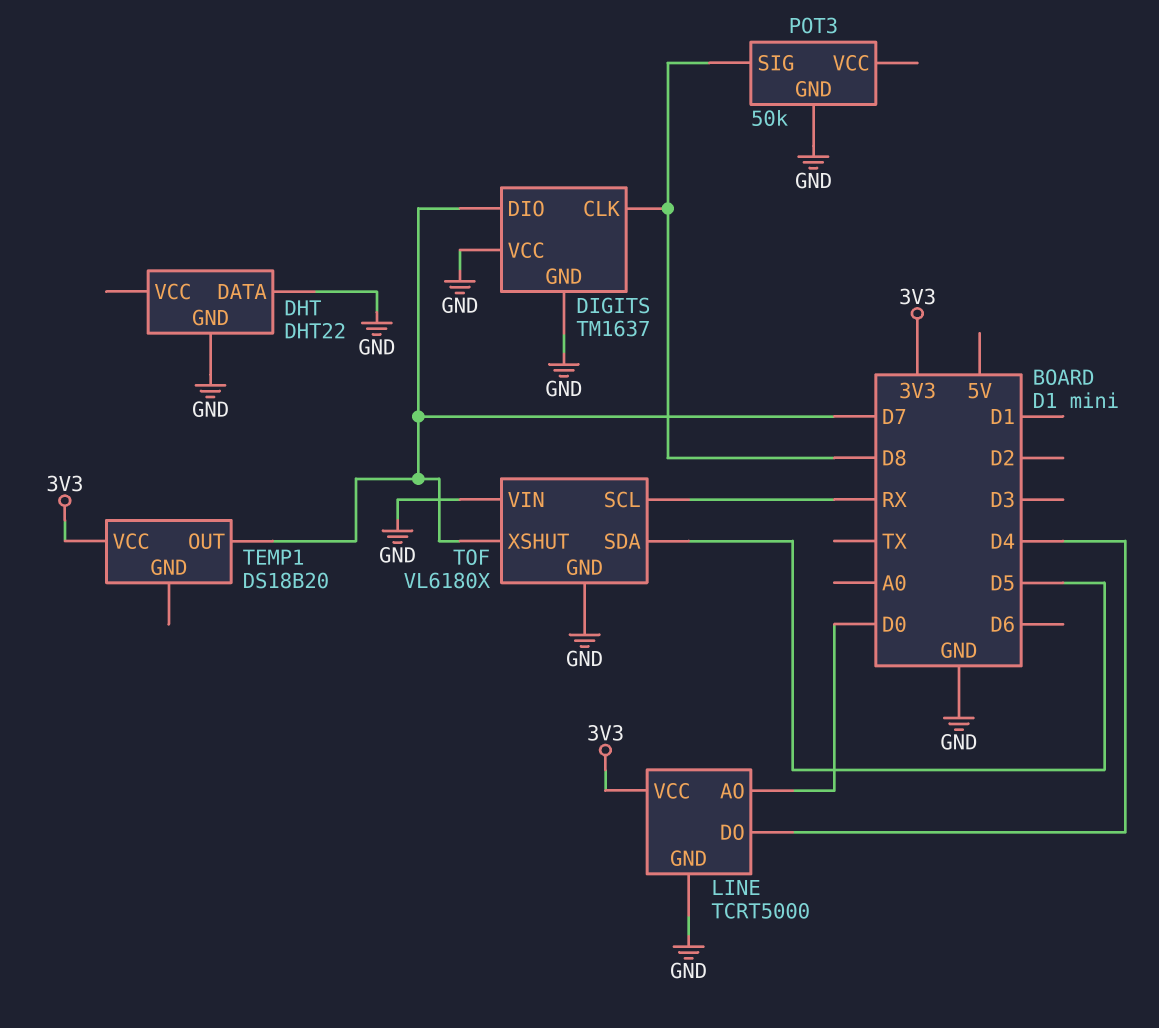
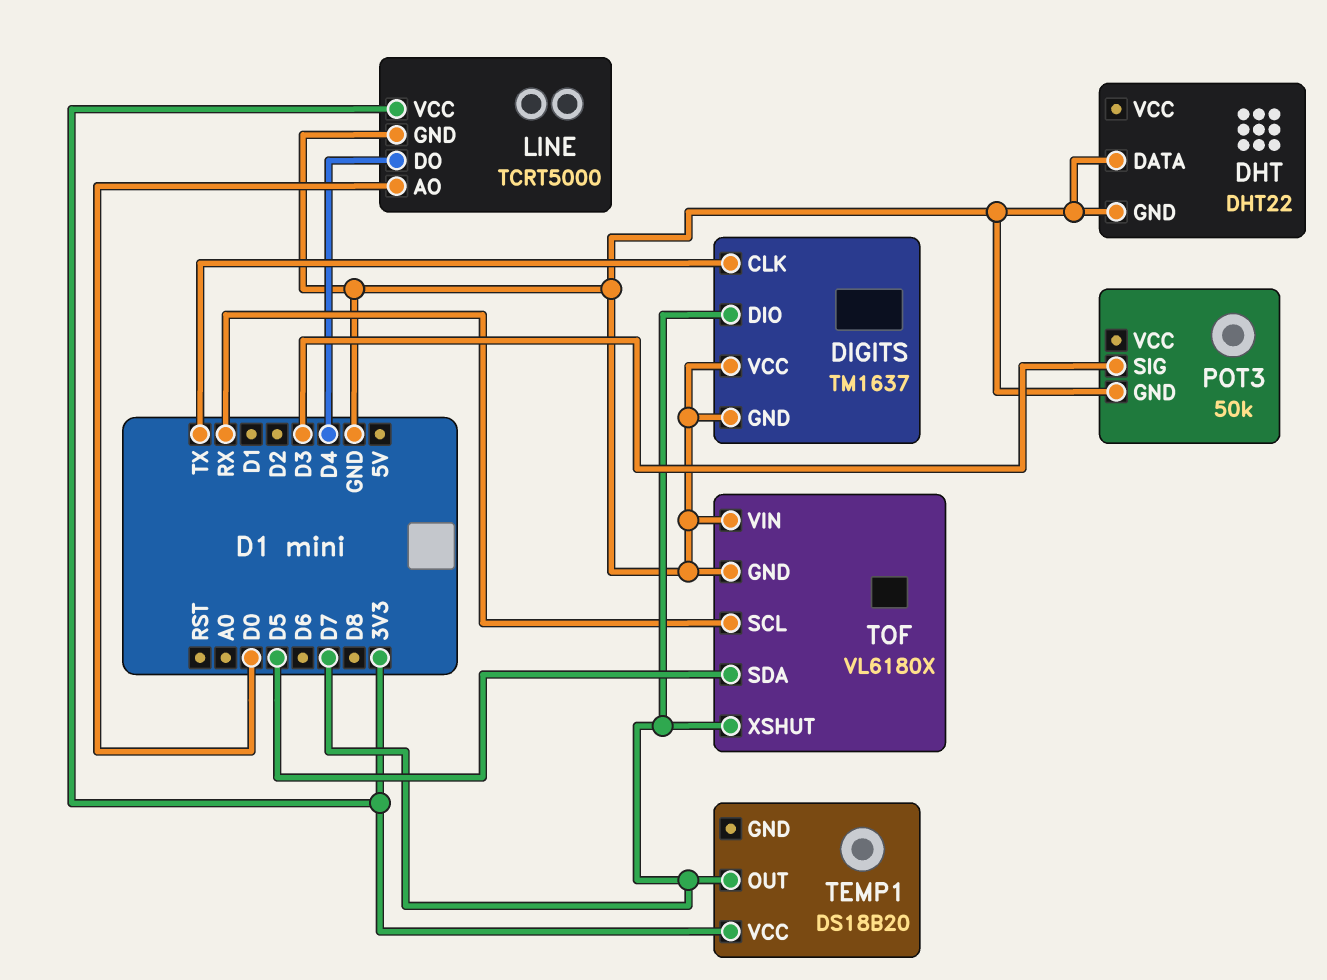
DIGITS pin CLK: D8 -> TX
POT3 pin SIG: D8 -> D3

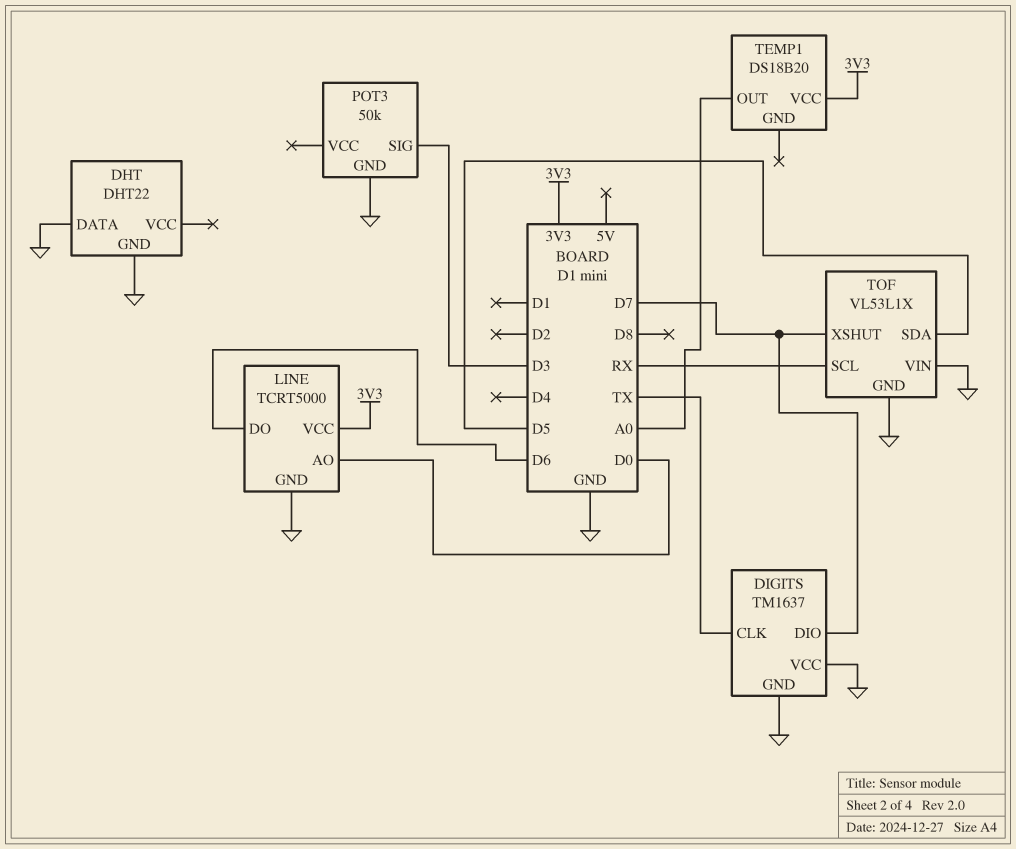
LINE pin DO: D4 -> D6
TEMP1 pin OUT: D7 -> A0
TOF: VL6180X -> VL53L1X

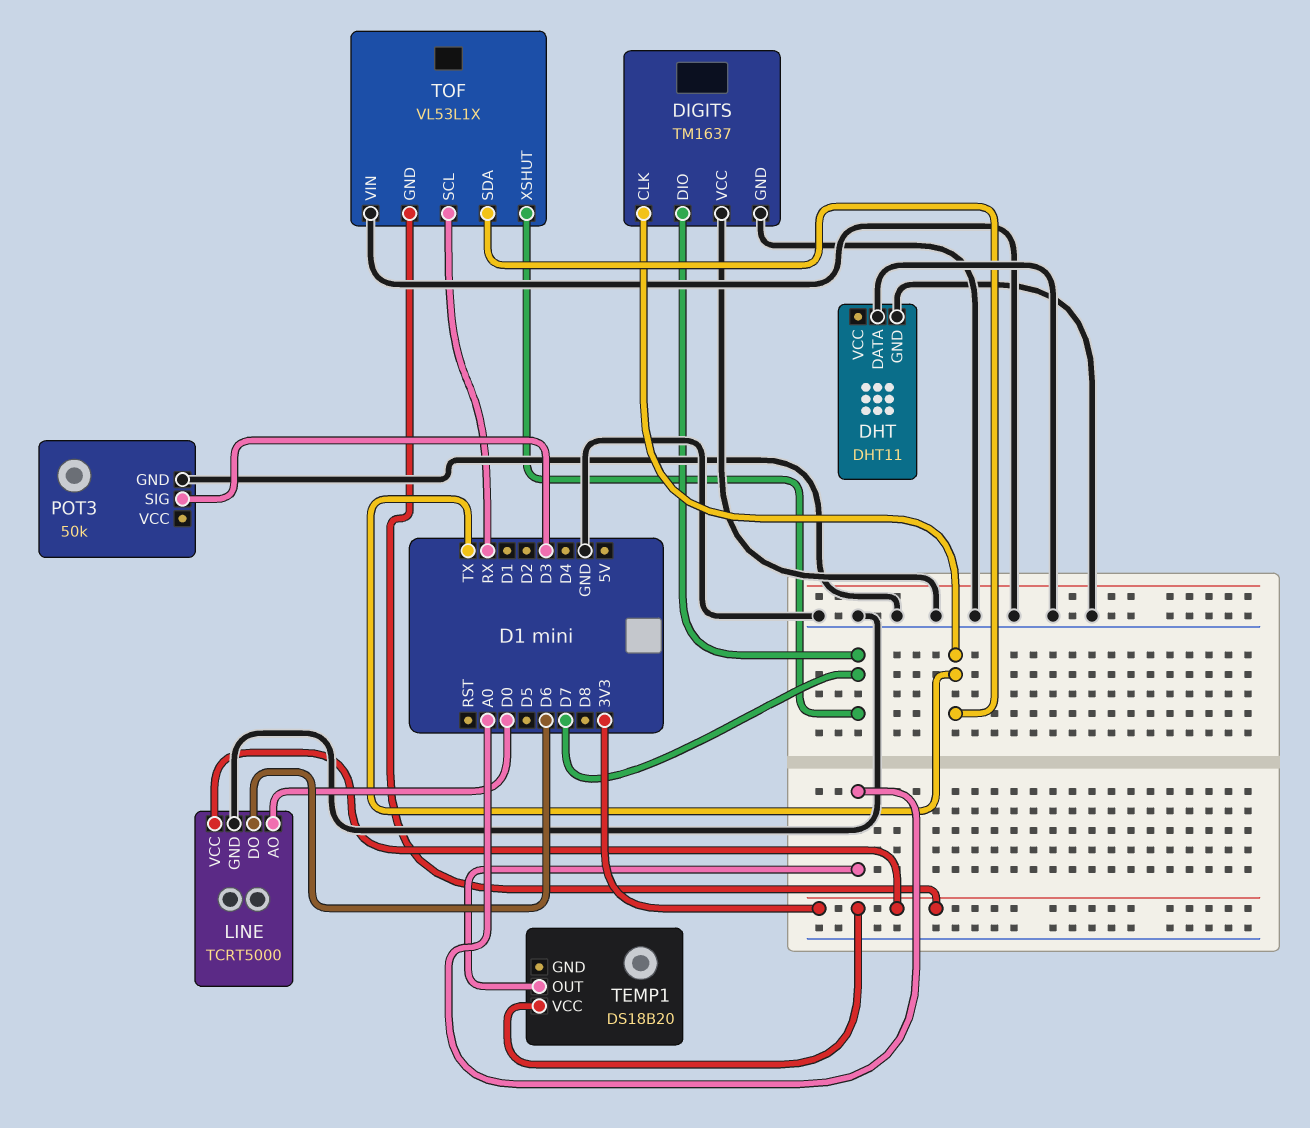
DHT: DHT22 -> DHT11
TOF pin GND: GND -> 3V3
TOF pin SDA: D5 -> TX

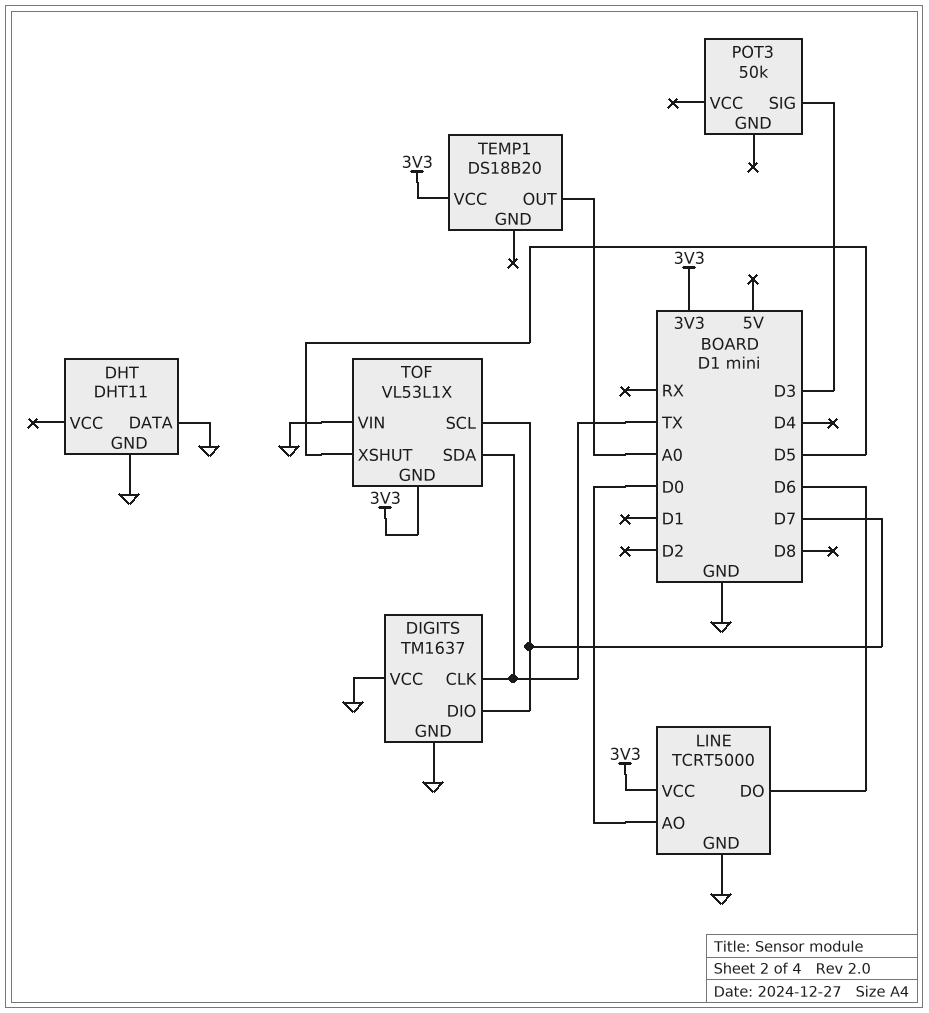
POT3 pin GND: GND -> none
TOF pin SCL: RX -> D7
TOF pin XSHUT: D7 -> D5

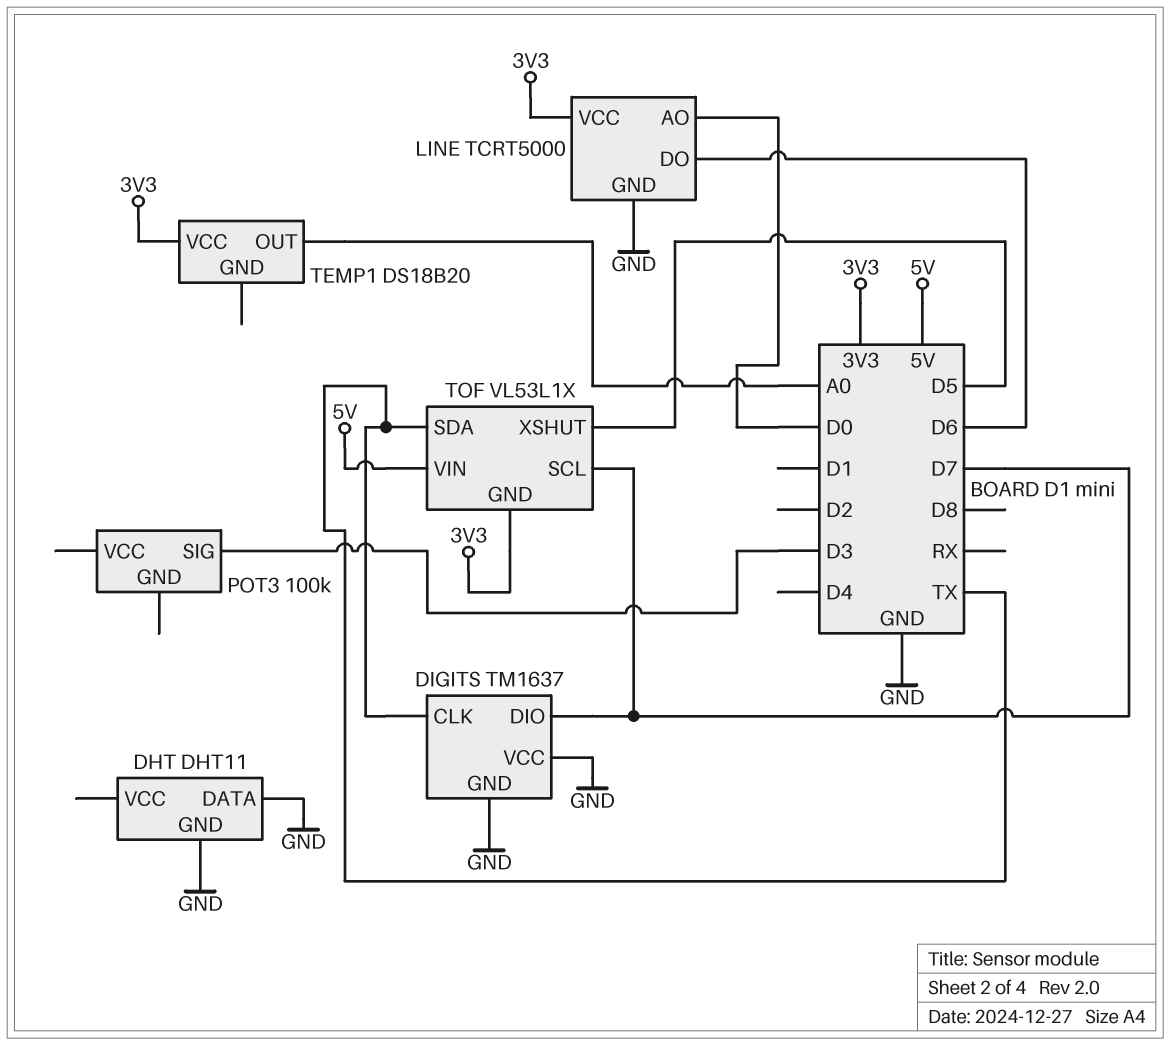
POT3: 50k -> 100k
TOF pin VIN: GND -> 5V

